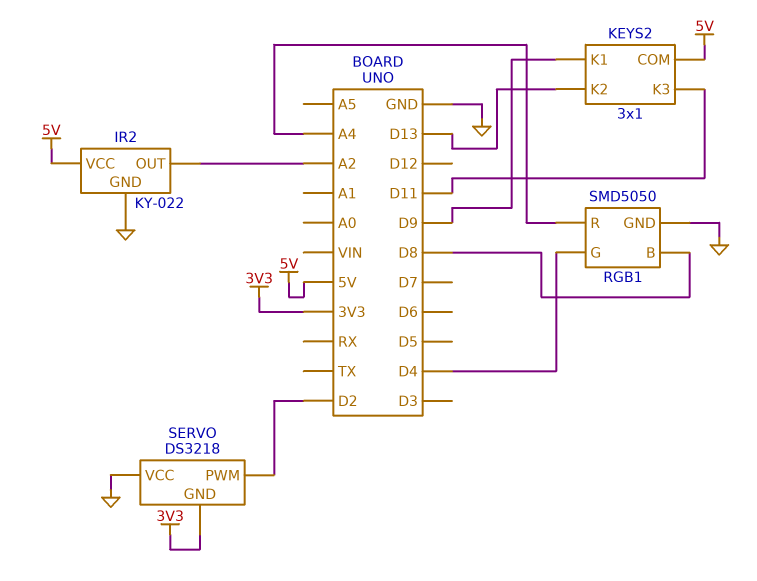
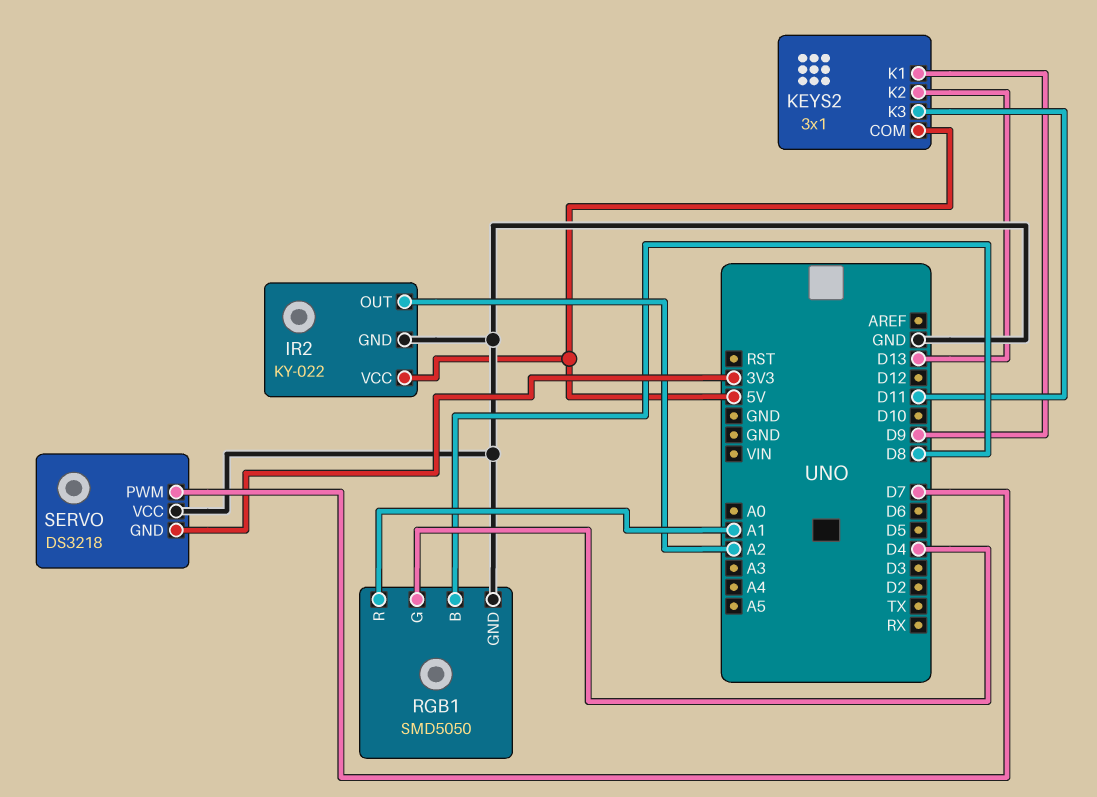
RGB1 pin R: A4 -> A1
SERVO pin PWM: D2 -> D7

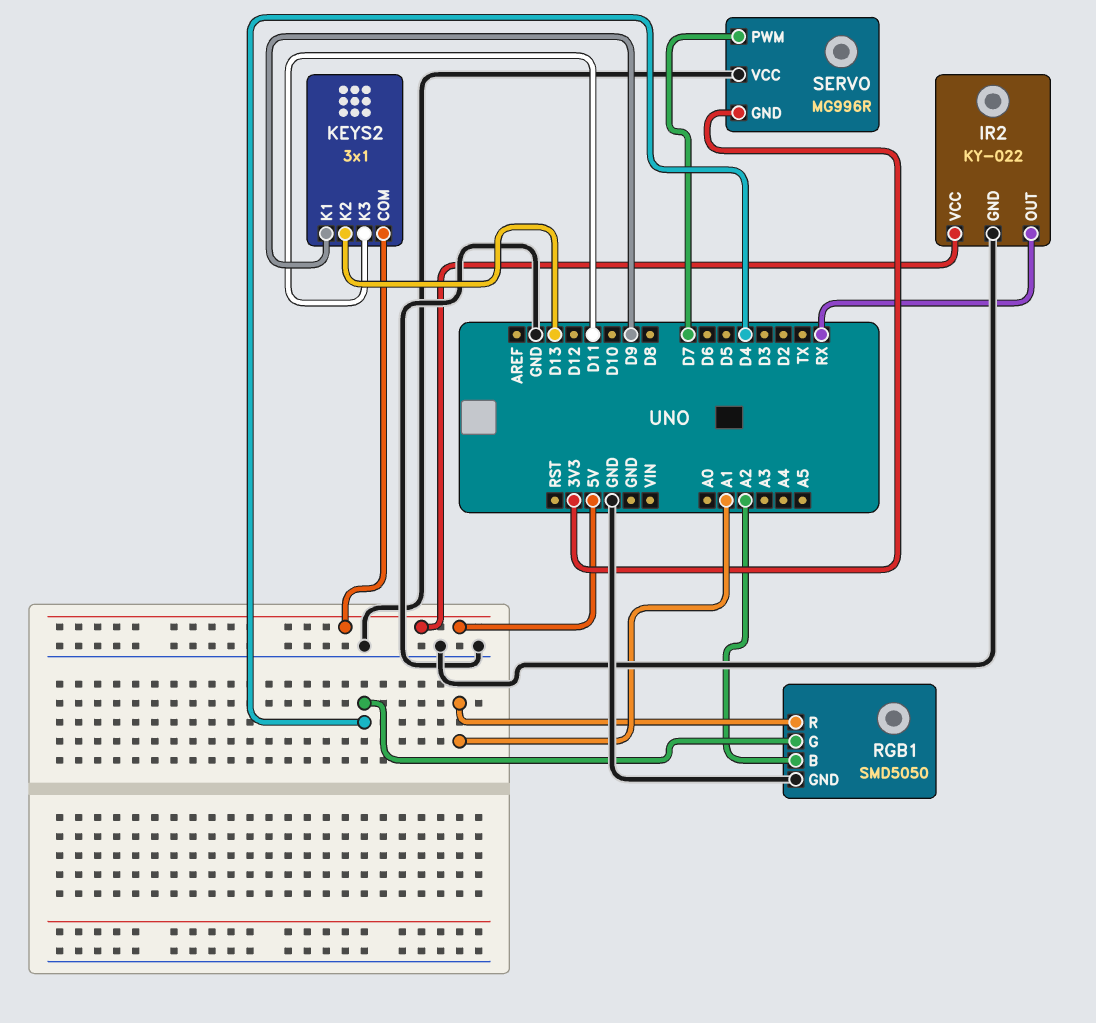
IR2 pin OUT: A2 -> RX
RGB1 pin B: D8 -> A2
SERVO: DS3218 -> MG996R

